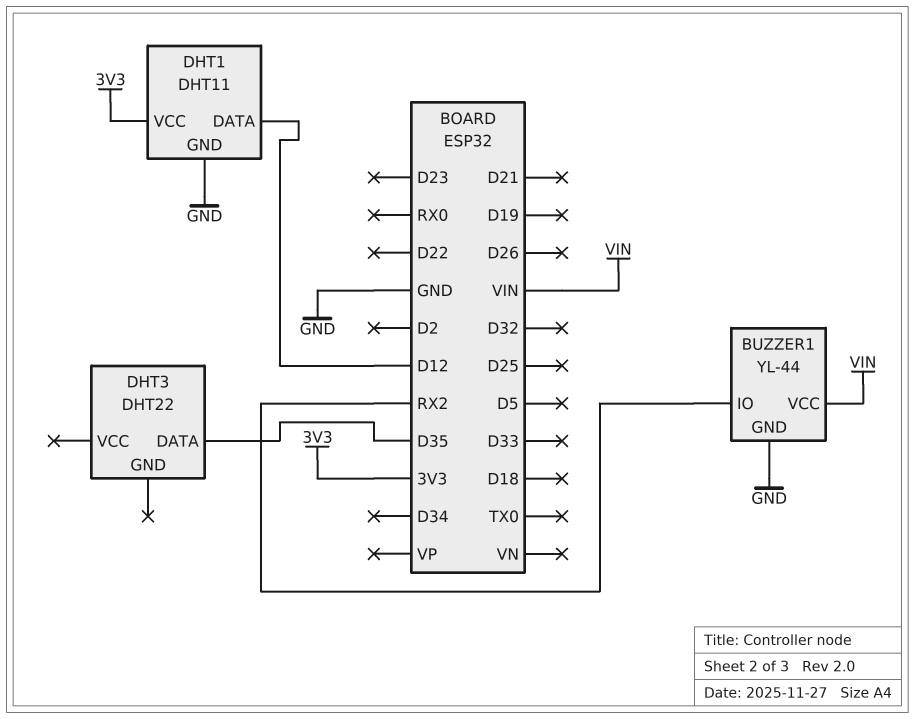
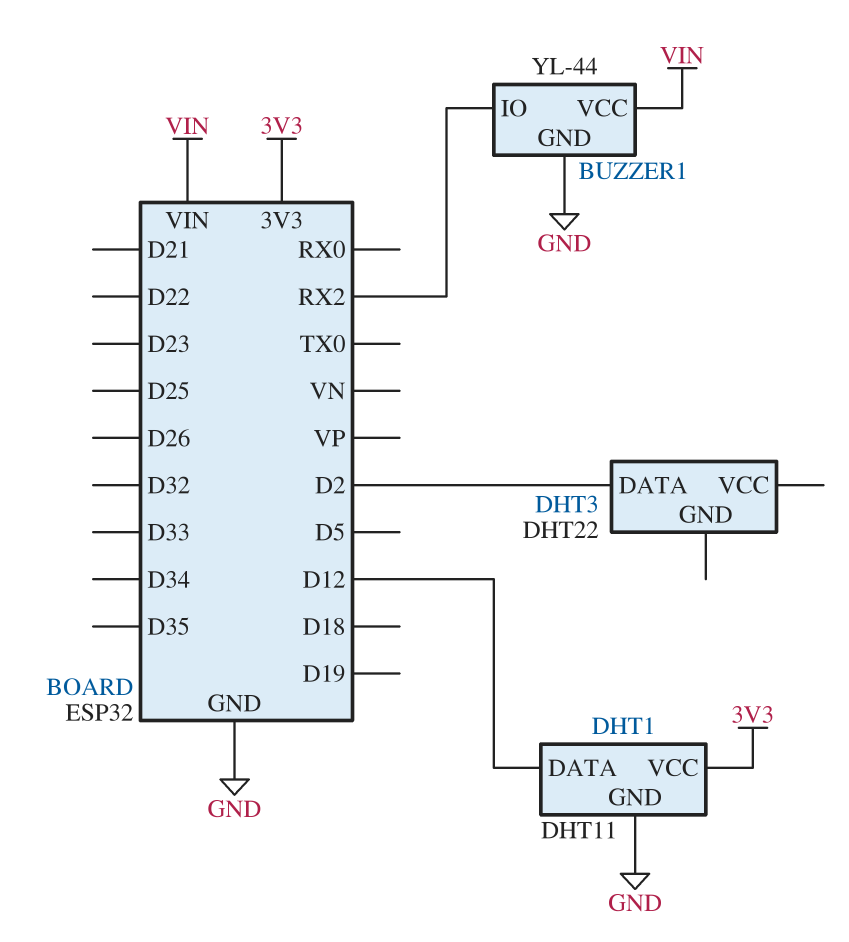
DHT3 pin DATA: D35 -> D2

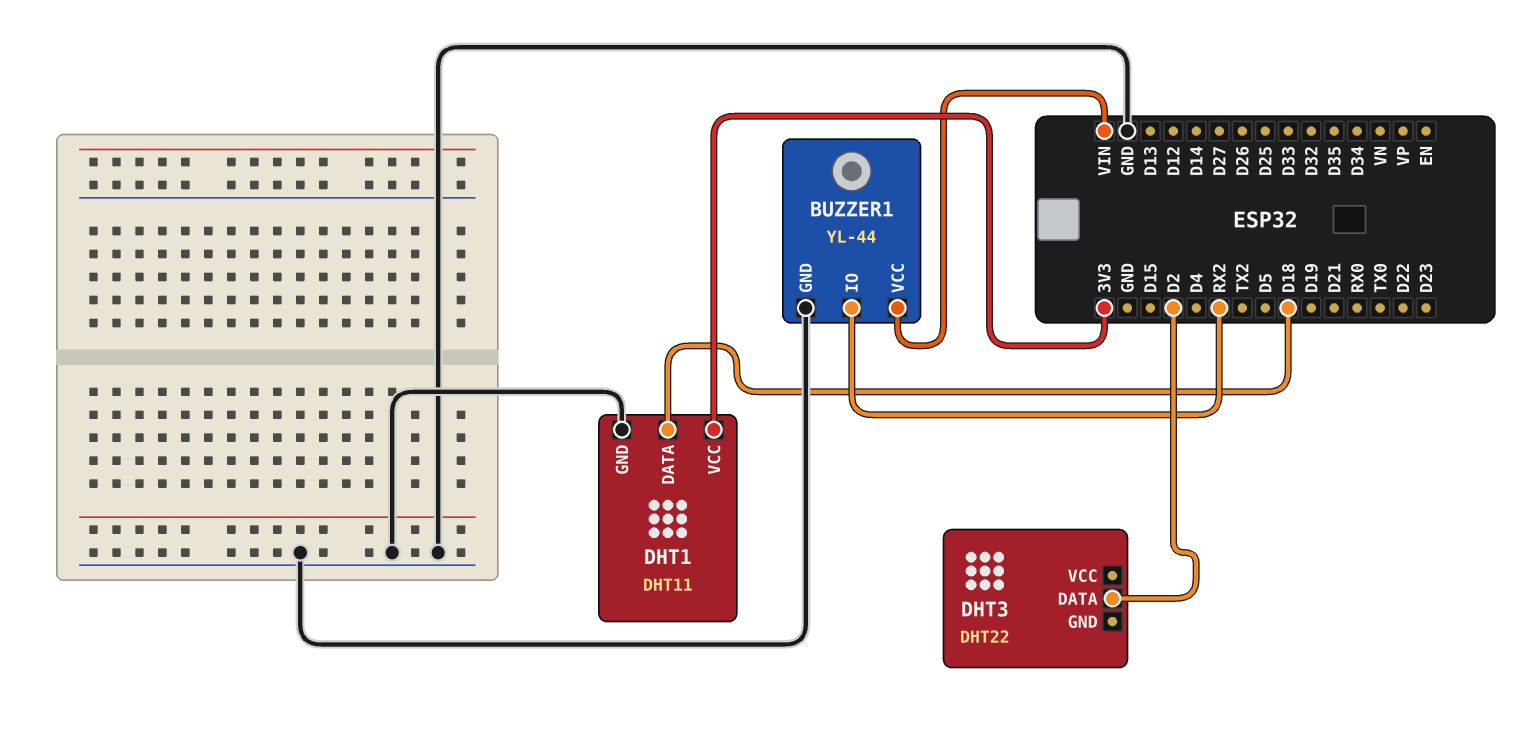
DHT1 pin DATA: D12 -> D18

